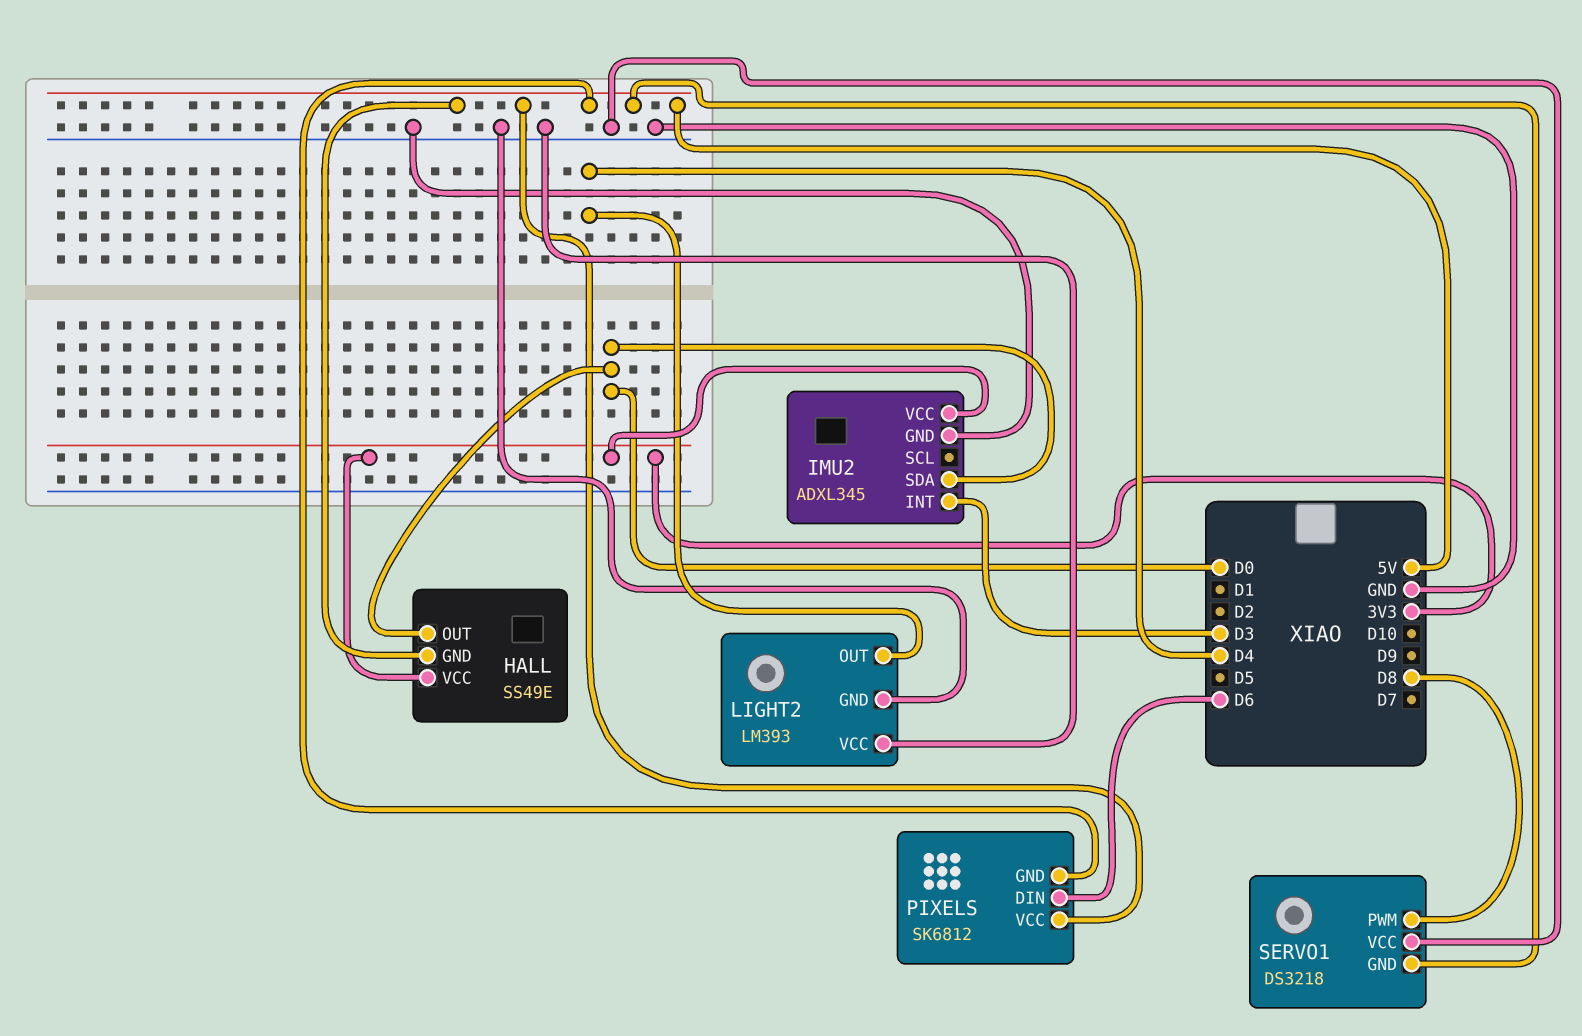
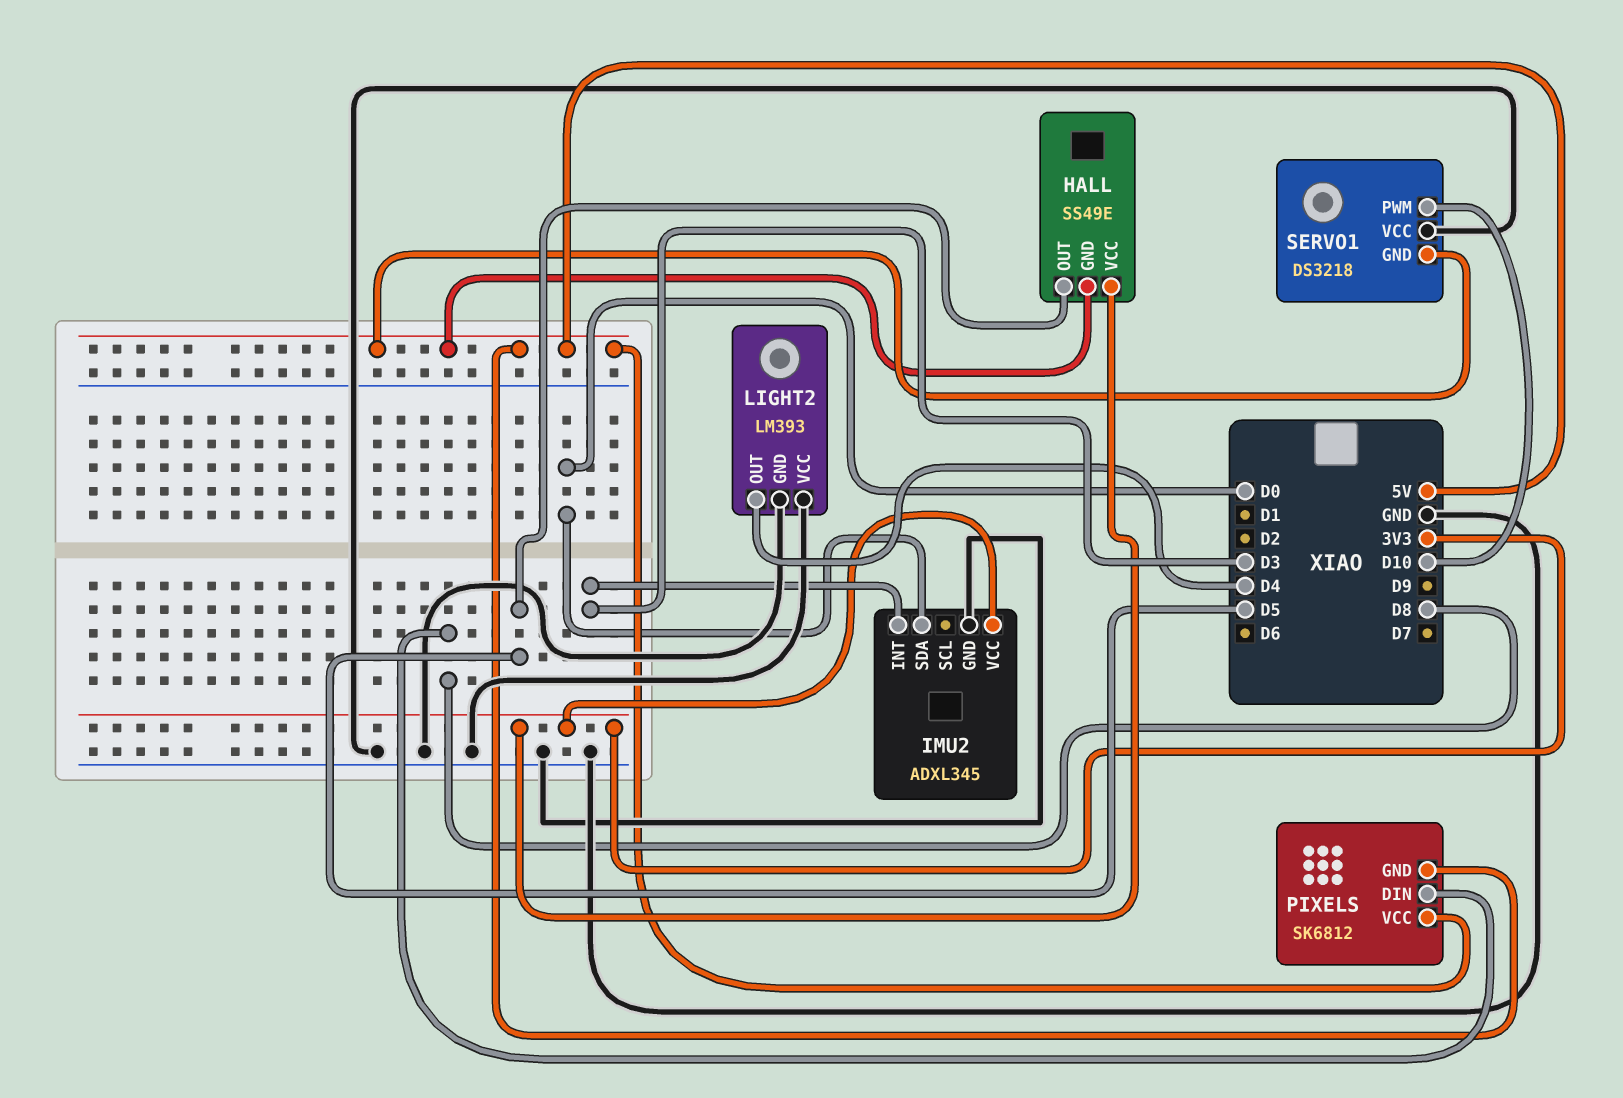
HALL pin OUT: D0 -> D5
PIXELS pin DIN: D6 -> D8
SERVO1 pin PWM: D8 -> D10

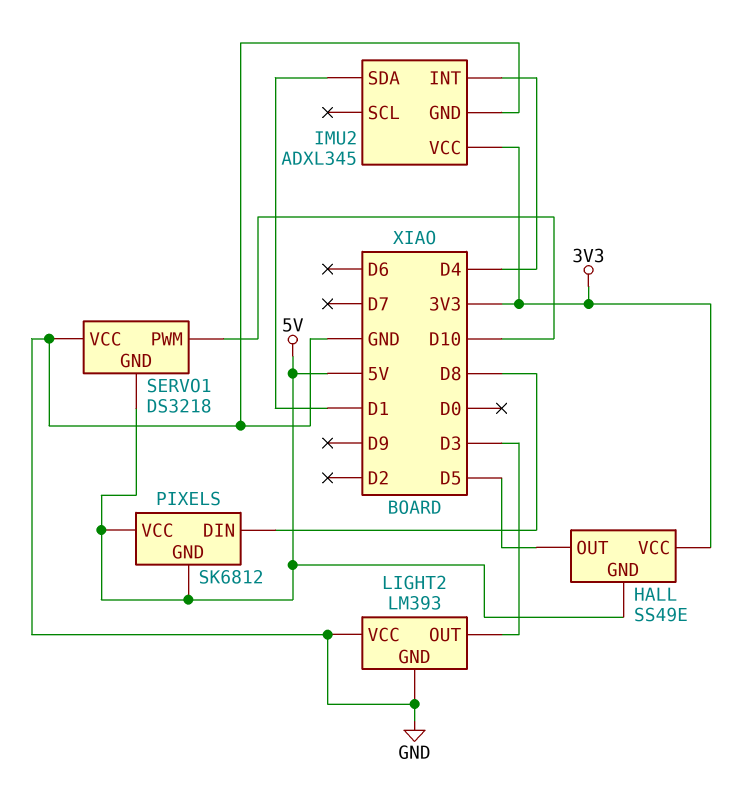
IMU2 pin INT: D3 -> D4
IMU2 pin SDA: D0 -> D1
LIGHT2 pin OUT: D4 -> D3

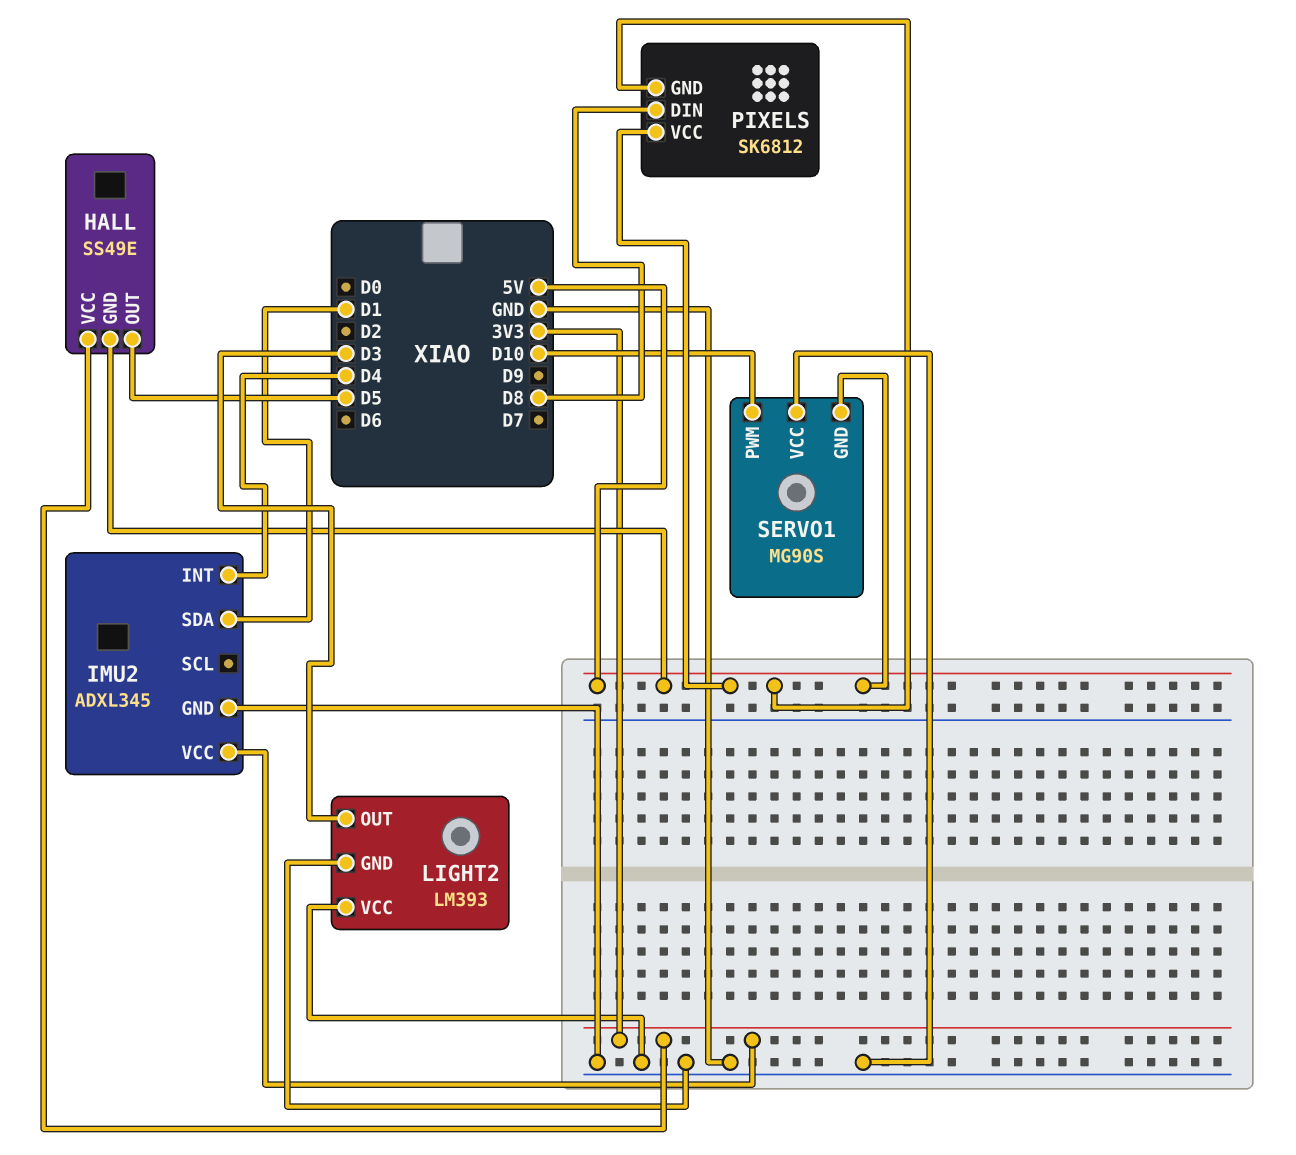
SERVO1: DS3218 -> MG90S

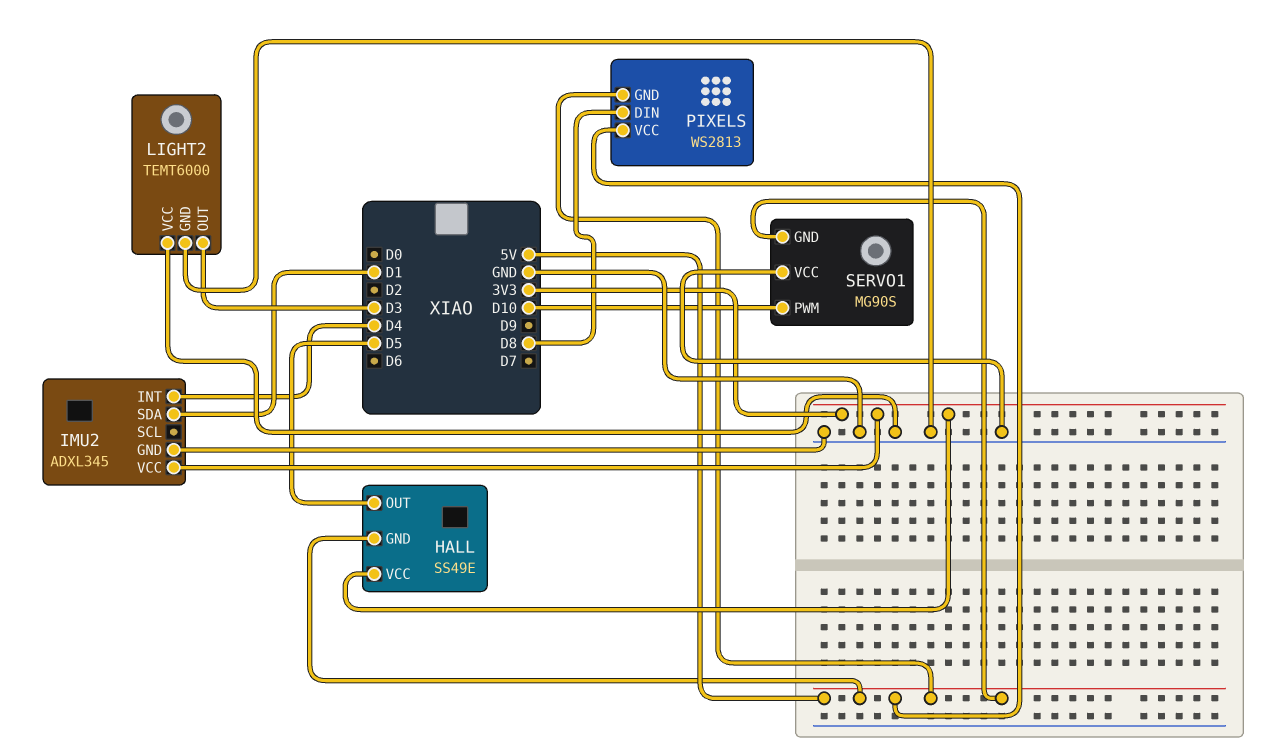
LIGHT2: LM393 -> TEMT6000
PIXELS: SK6812 -> WS2813

